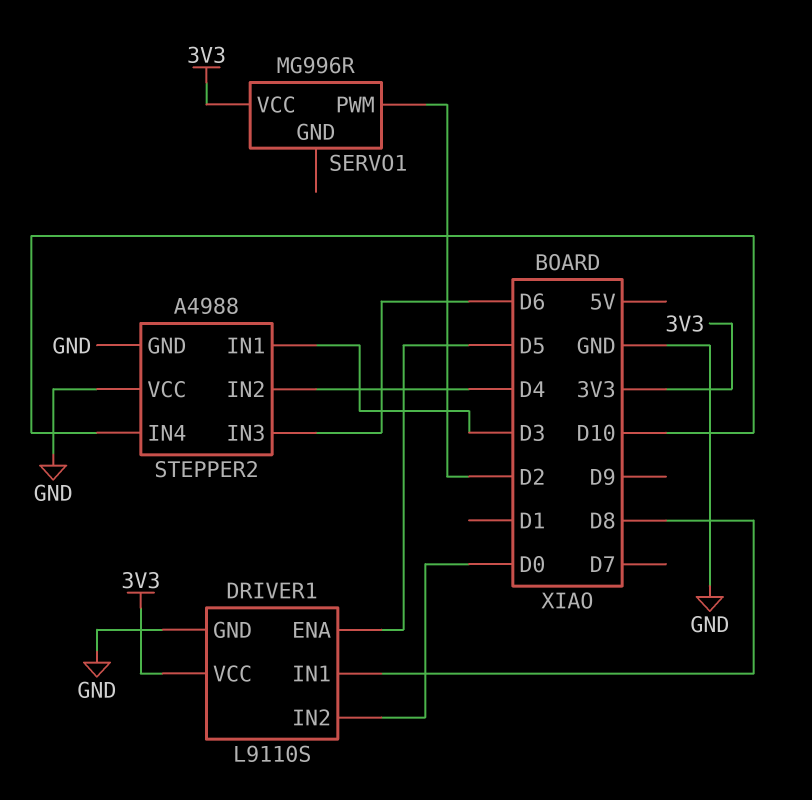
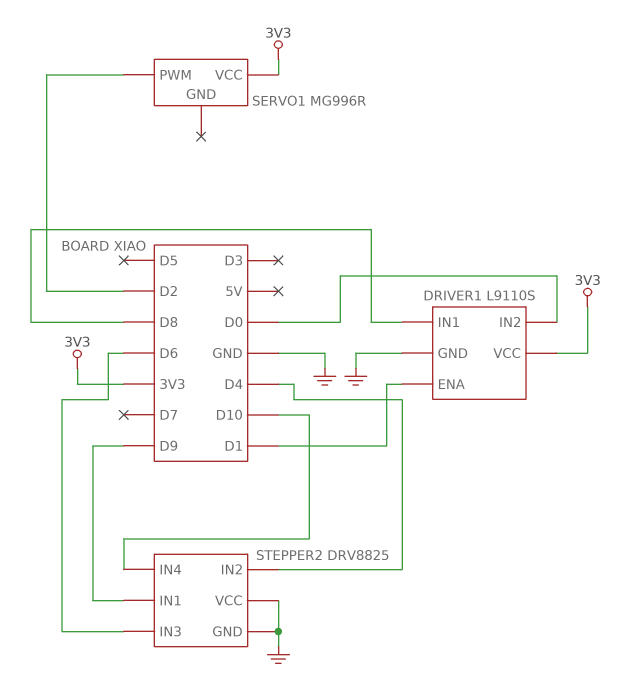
DRIVER1 pin ENA: D5 -> D1
STEPPER2: A4988 -> DRV8825
STEPPER2 pin IN1: D3 -> D9

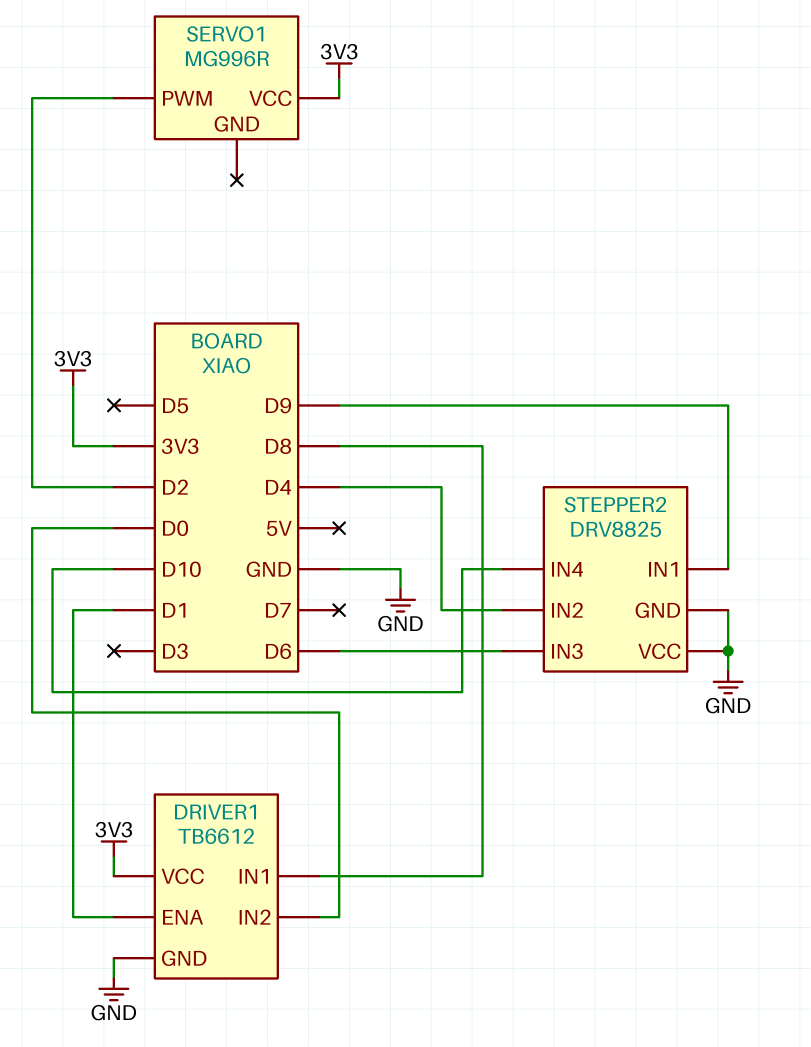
DRIVER1: L9110S -> TB6612

